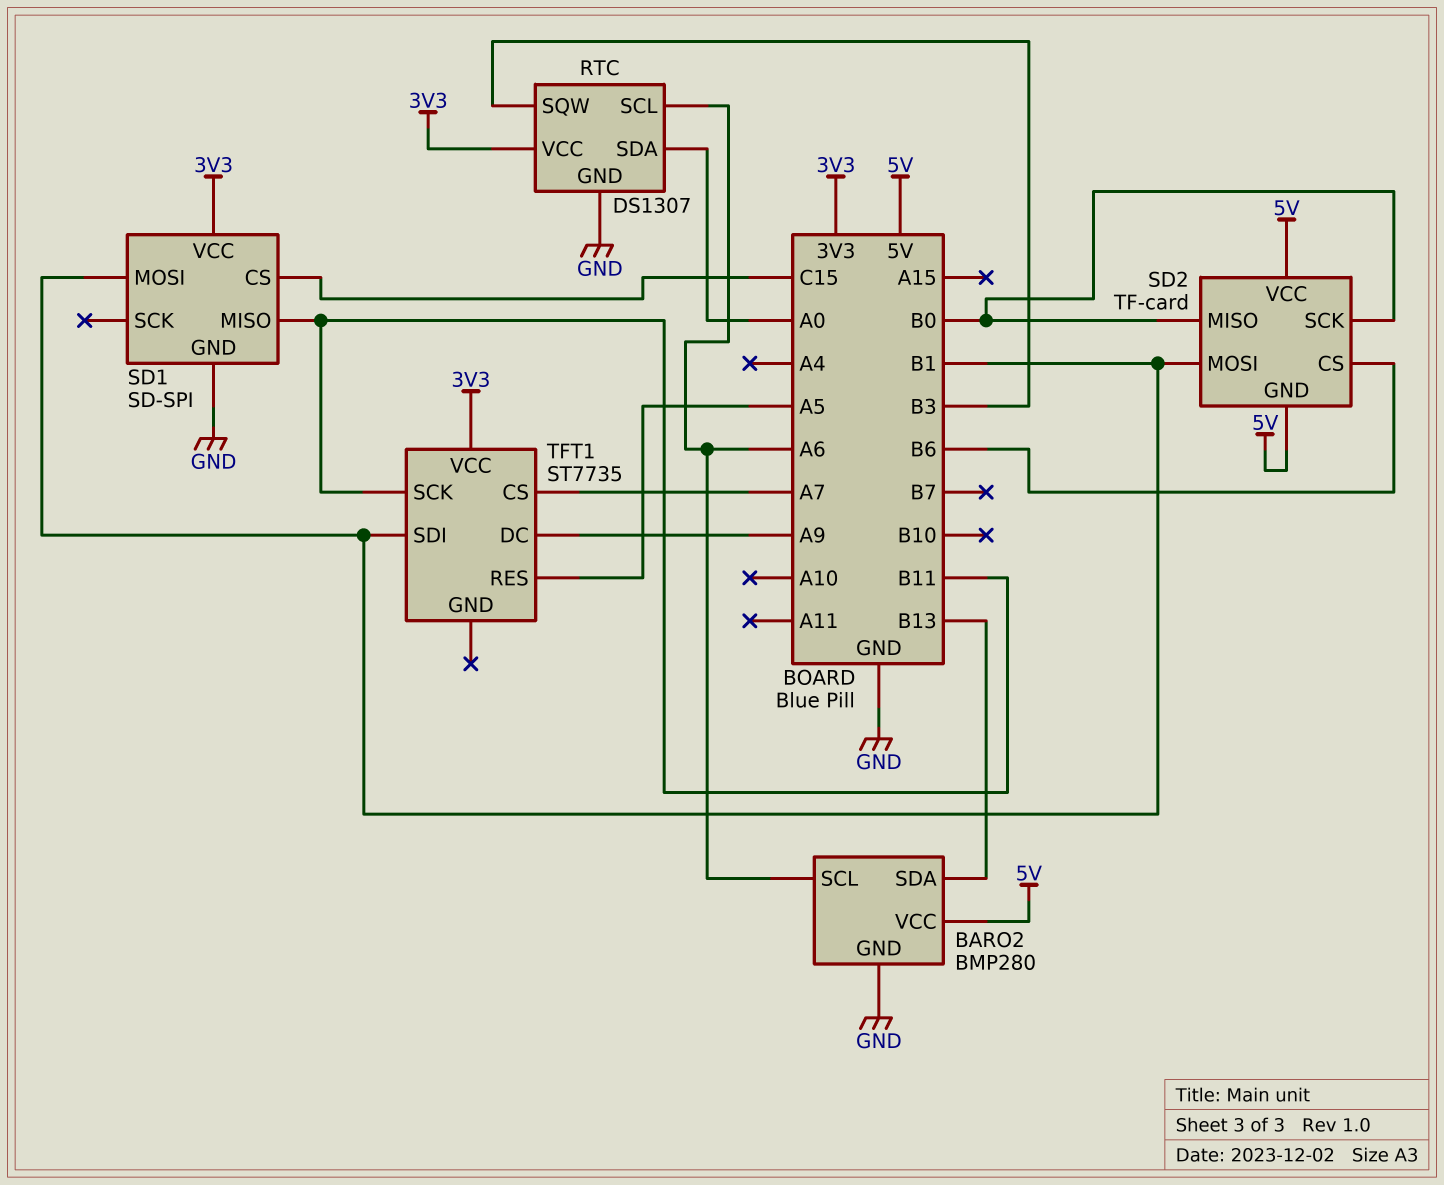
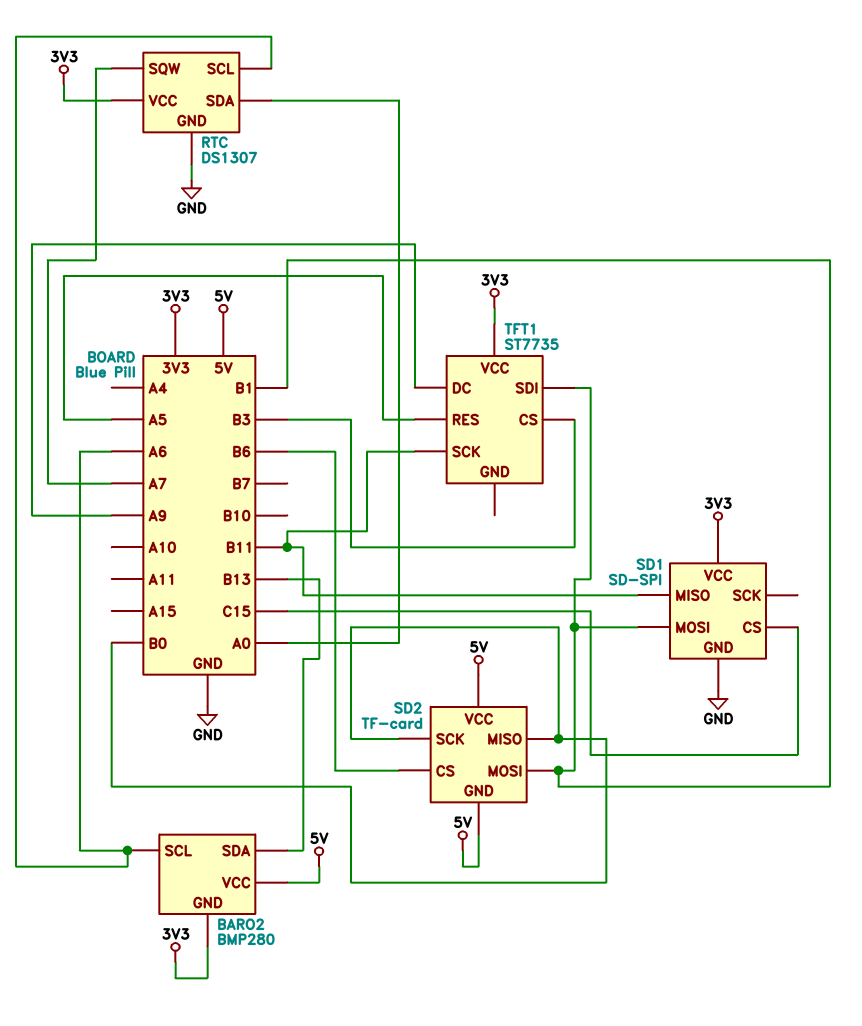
BARO2 pin GND: GND -> 3V3
RTC pin SQW: B3 -> A7
TFT1 pin CS: A7 -> B3

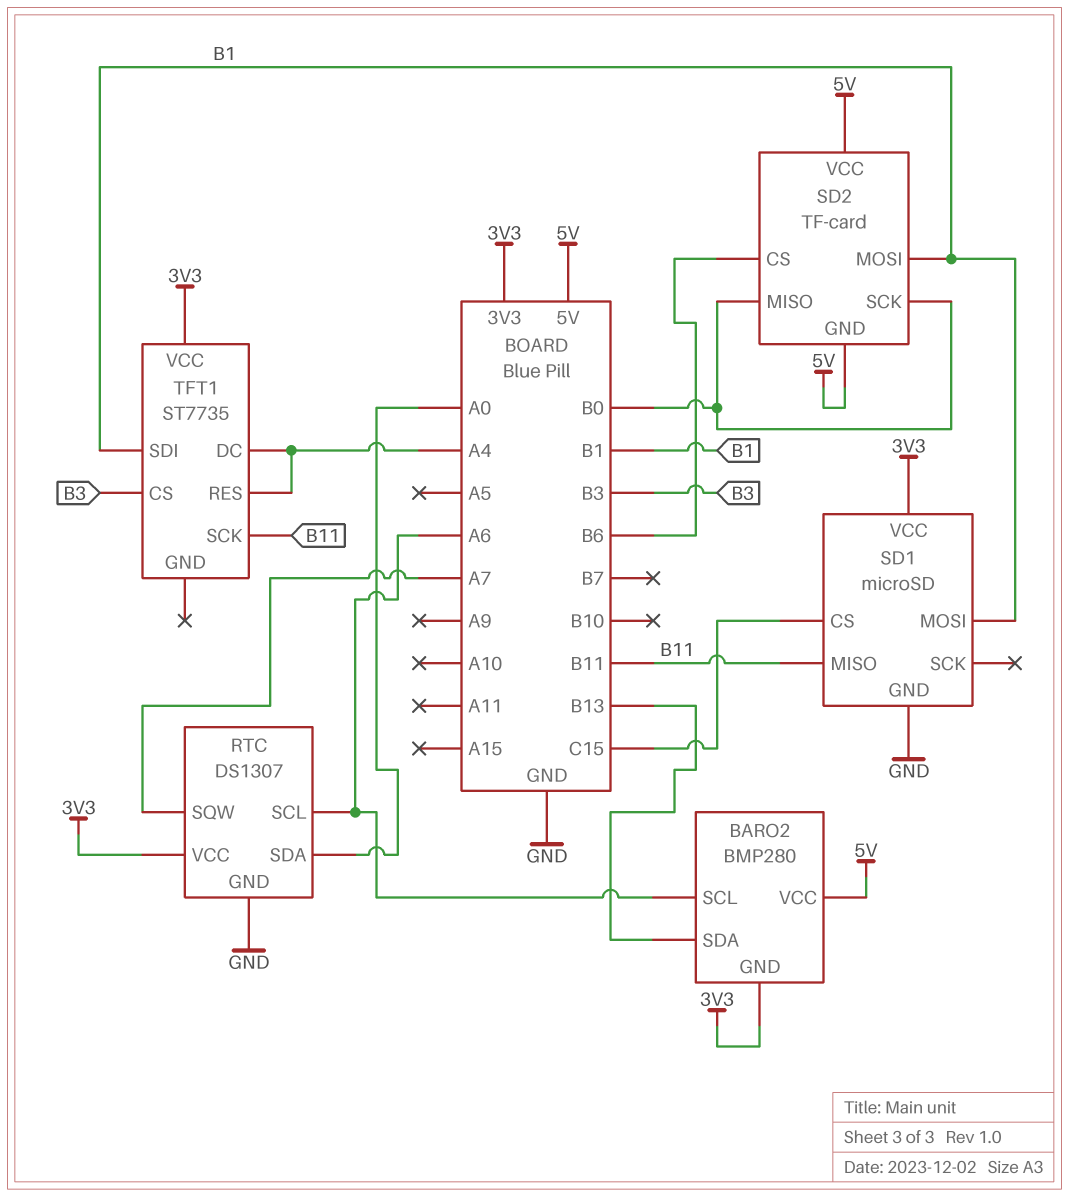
SD1: SD-SPI -> microSD
TFT1 pin DC: A9 -> A4
TFT1 pin RES: A5 -> A4

